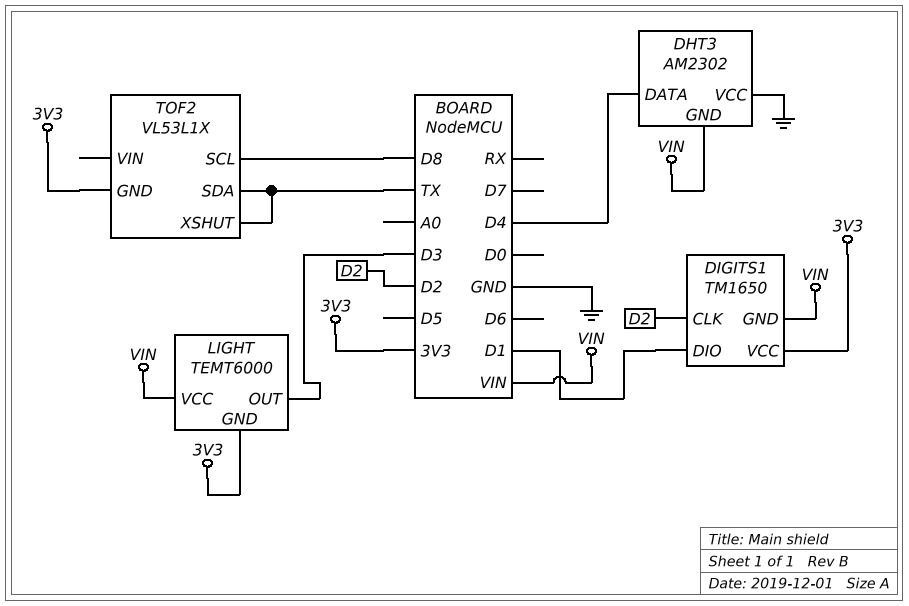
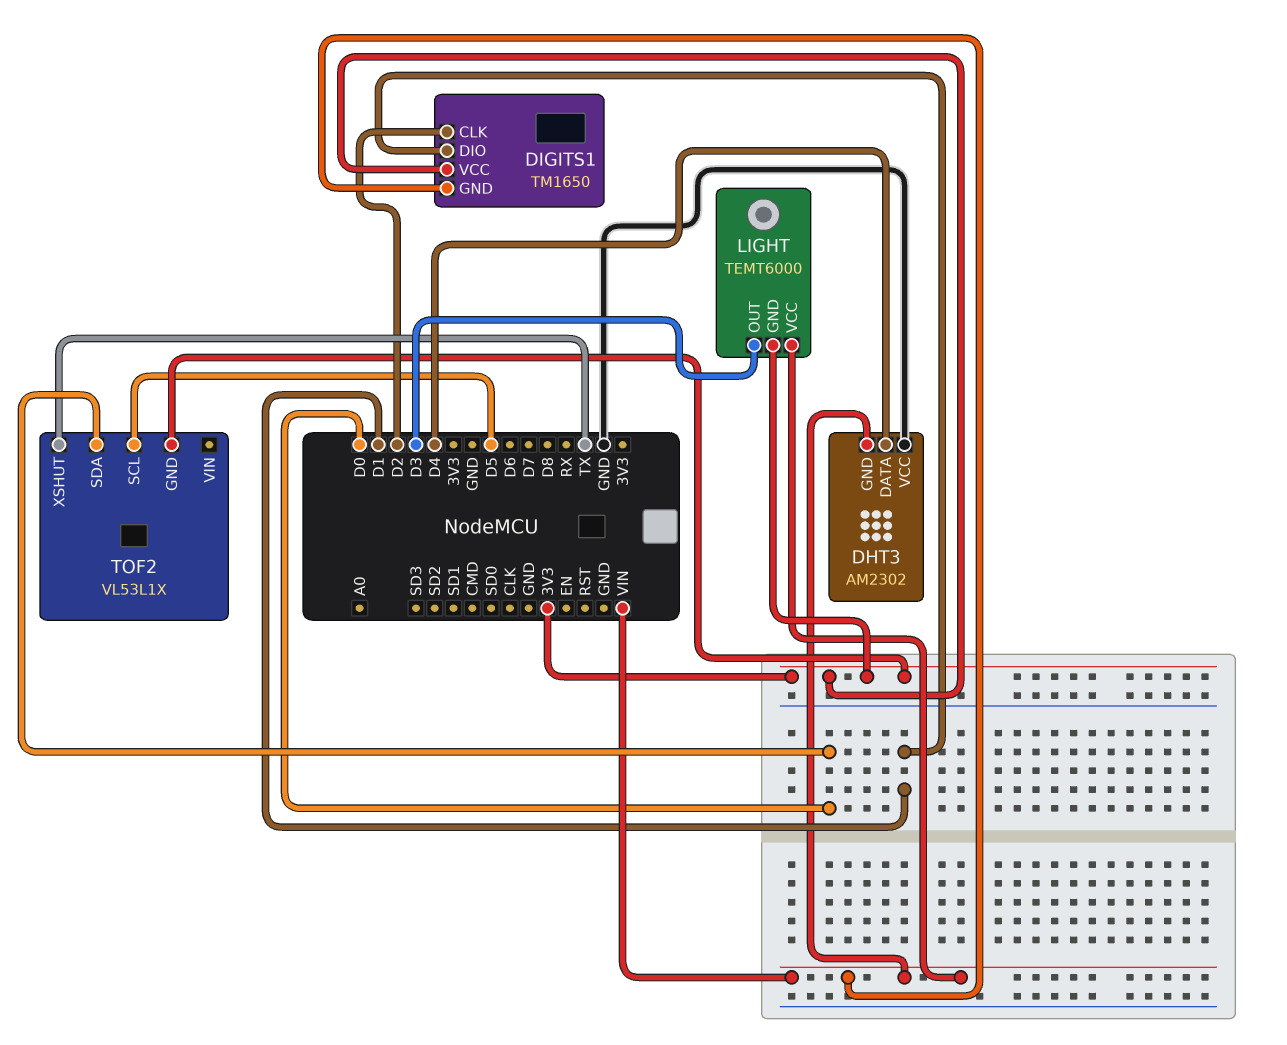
TOF2 pin SCL: D8 -> D5
TOF2 pin SDA: TX -> D0

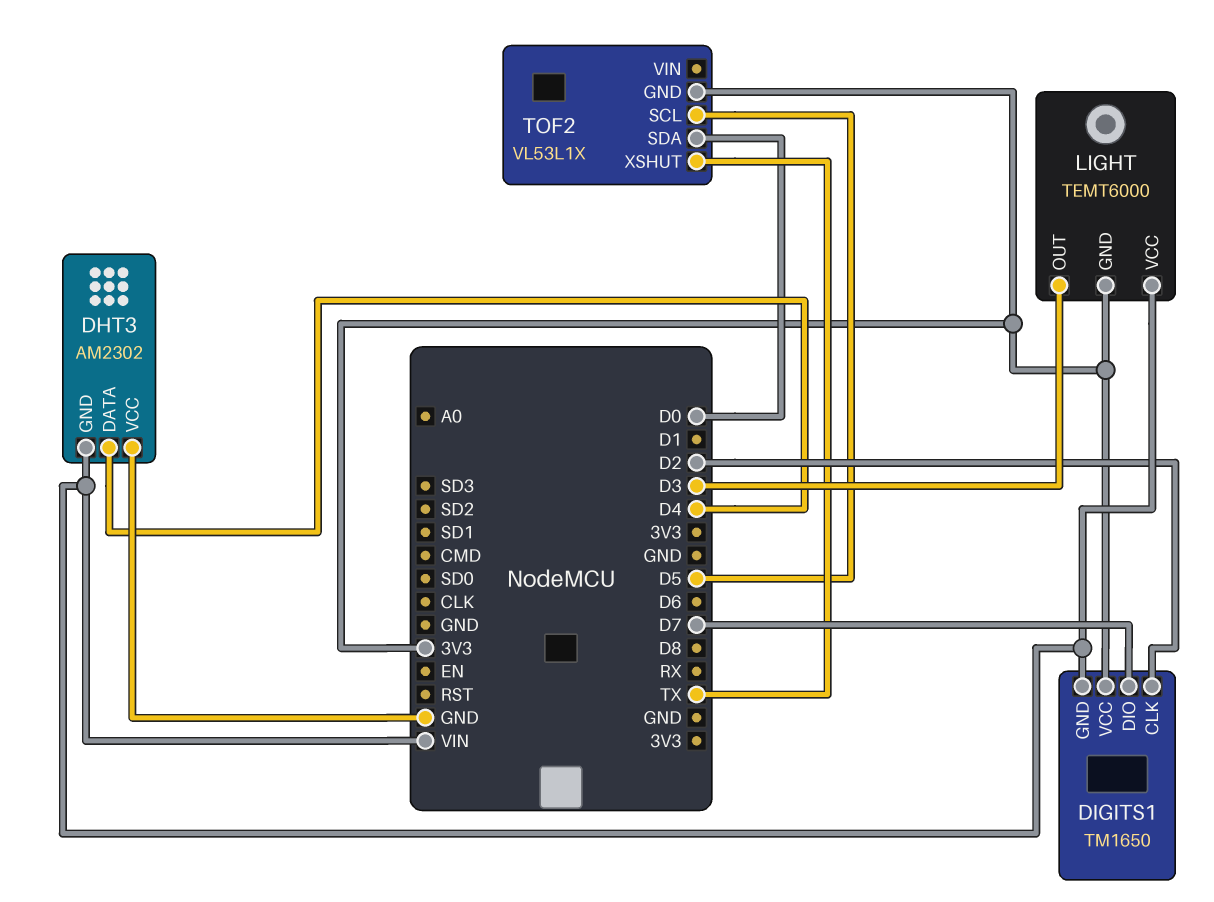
DIGITS1 pin DIO: D1 -> D7

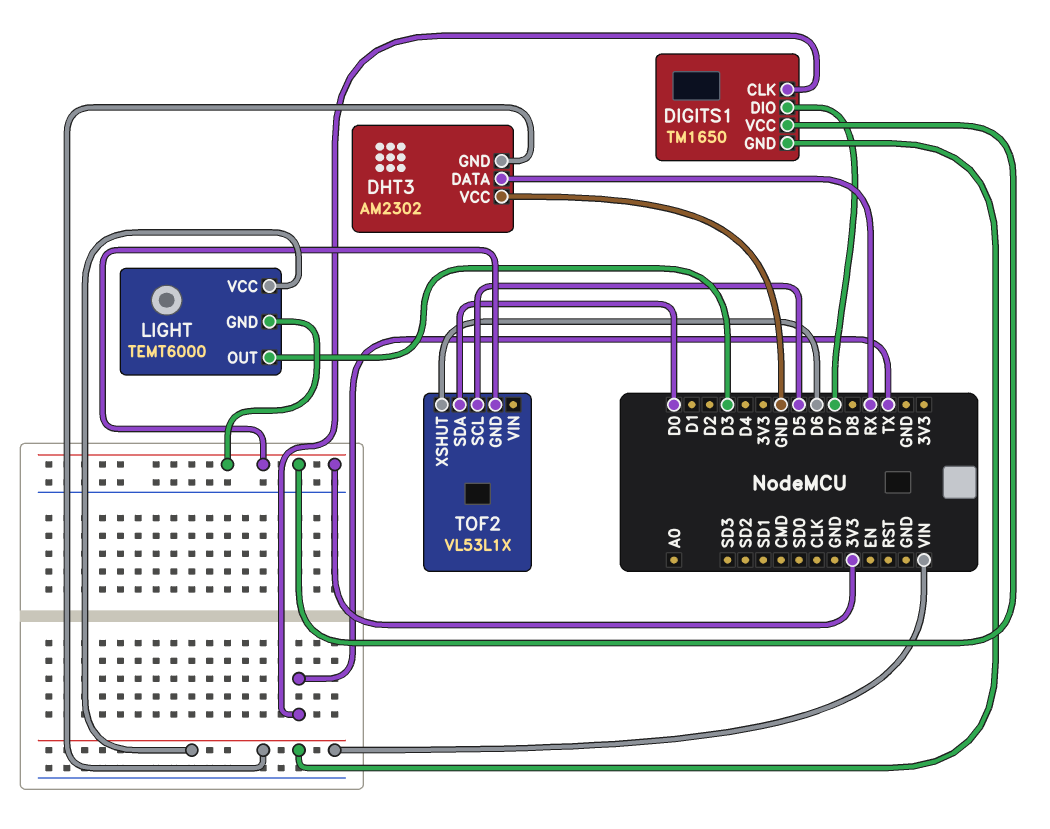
DHT3 pin DATA: D4 -> RX
DIGITS1 pin CLK: D2 -> TX
TOF2 pin XSHUT: TX -> D6

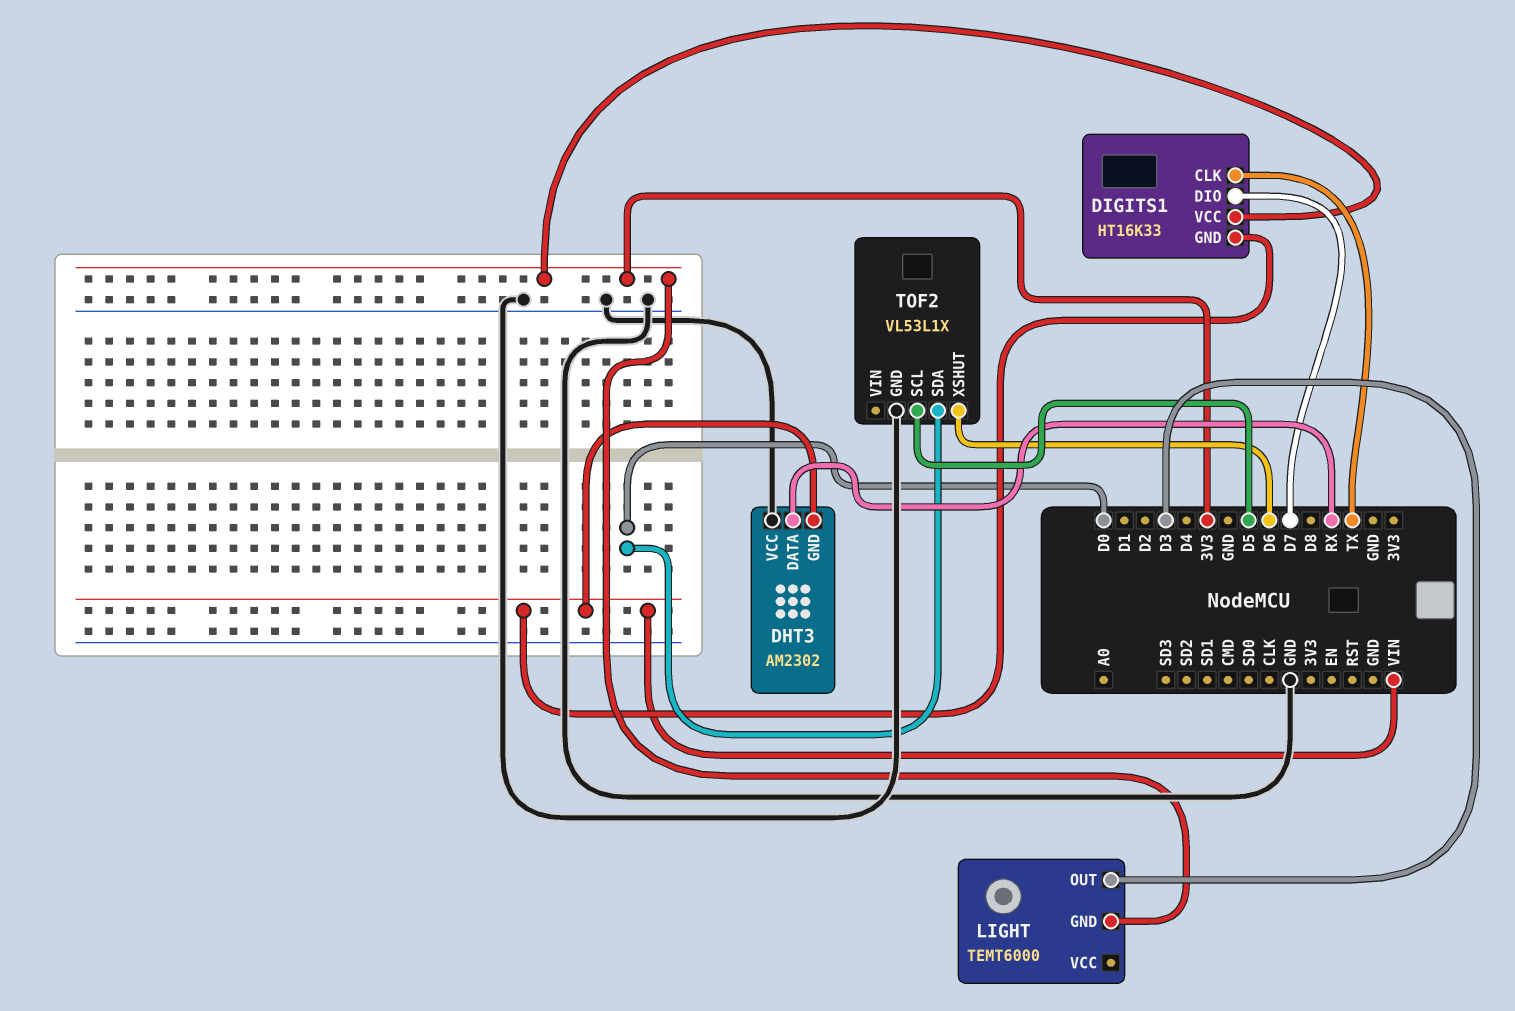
DIGITS1: TM1650 -> HT16K33
LIGHT pin VCC: VIN -> none
TOF2 pin GND: 3V3 -> GND

